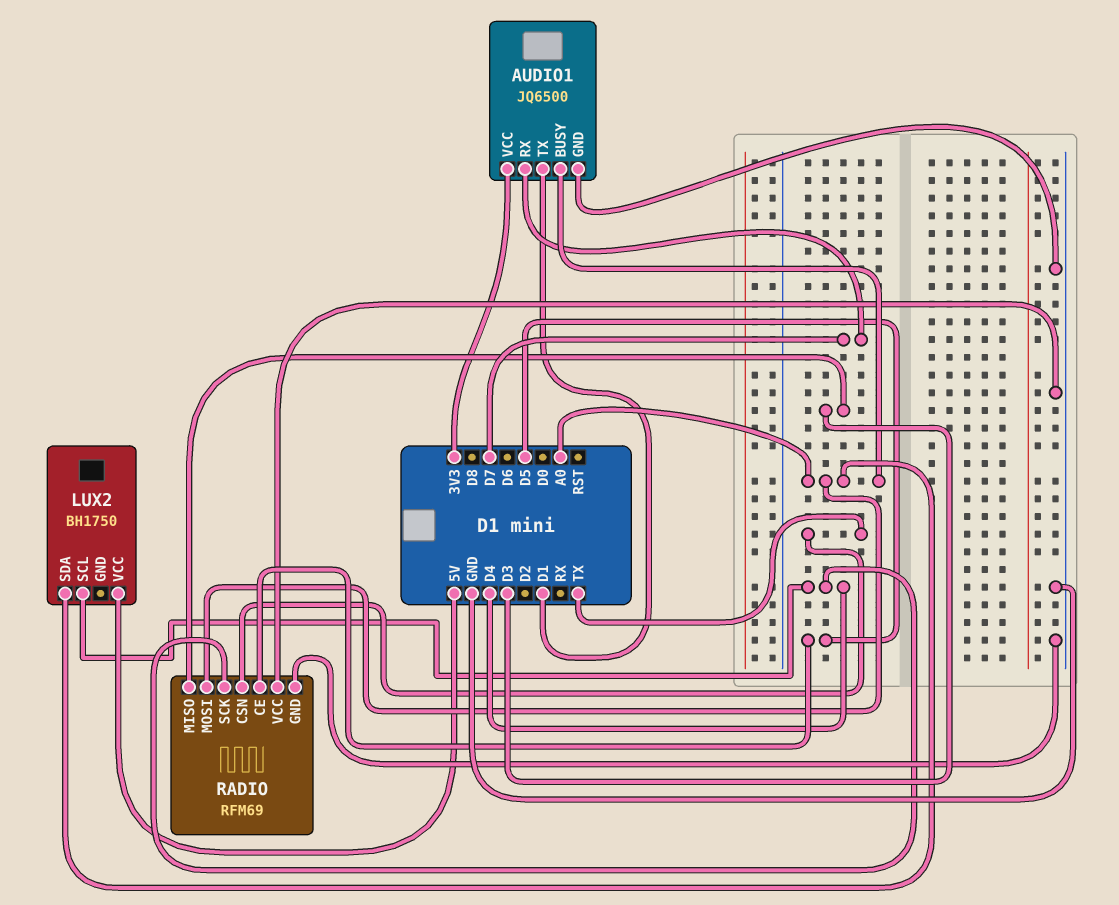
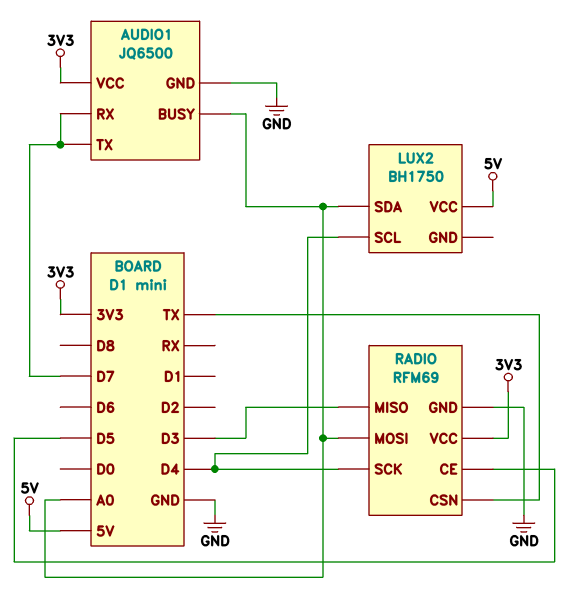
AUDIO1 pin TX: D1 -> D7
RADIO pin VCC: GND -> 3V3

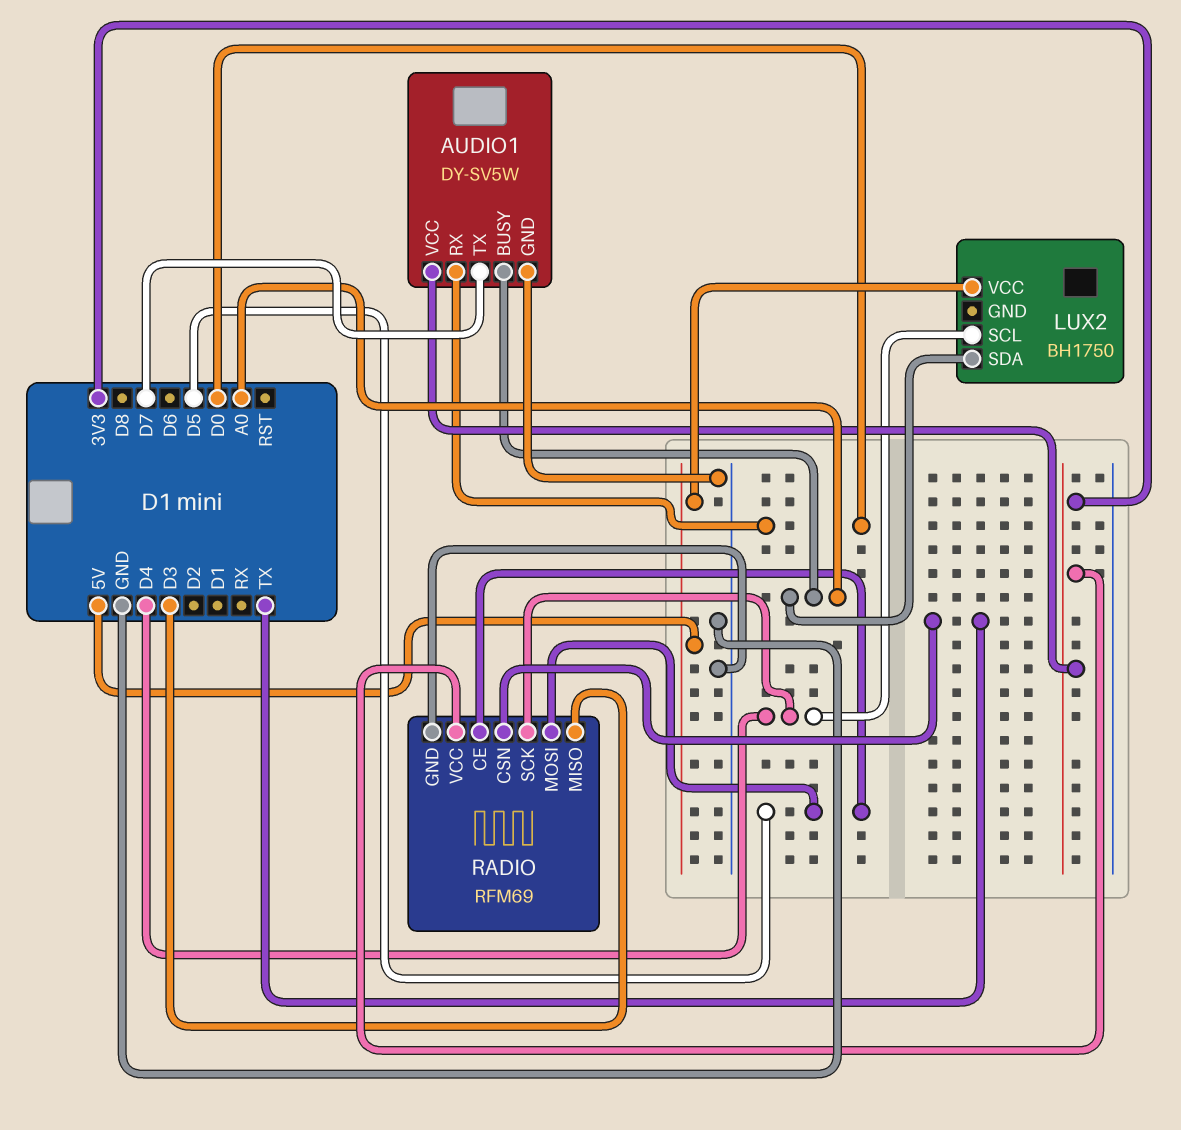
AUDIO1: JQ6500 -> DY-SV5W
AUDIO1 pin RX: D7 -> D0
RADIO pin MOSI: A0 -> D5

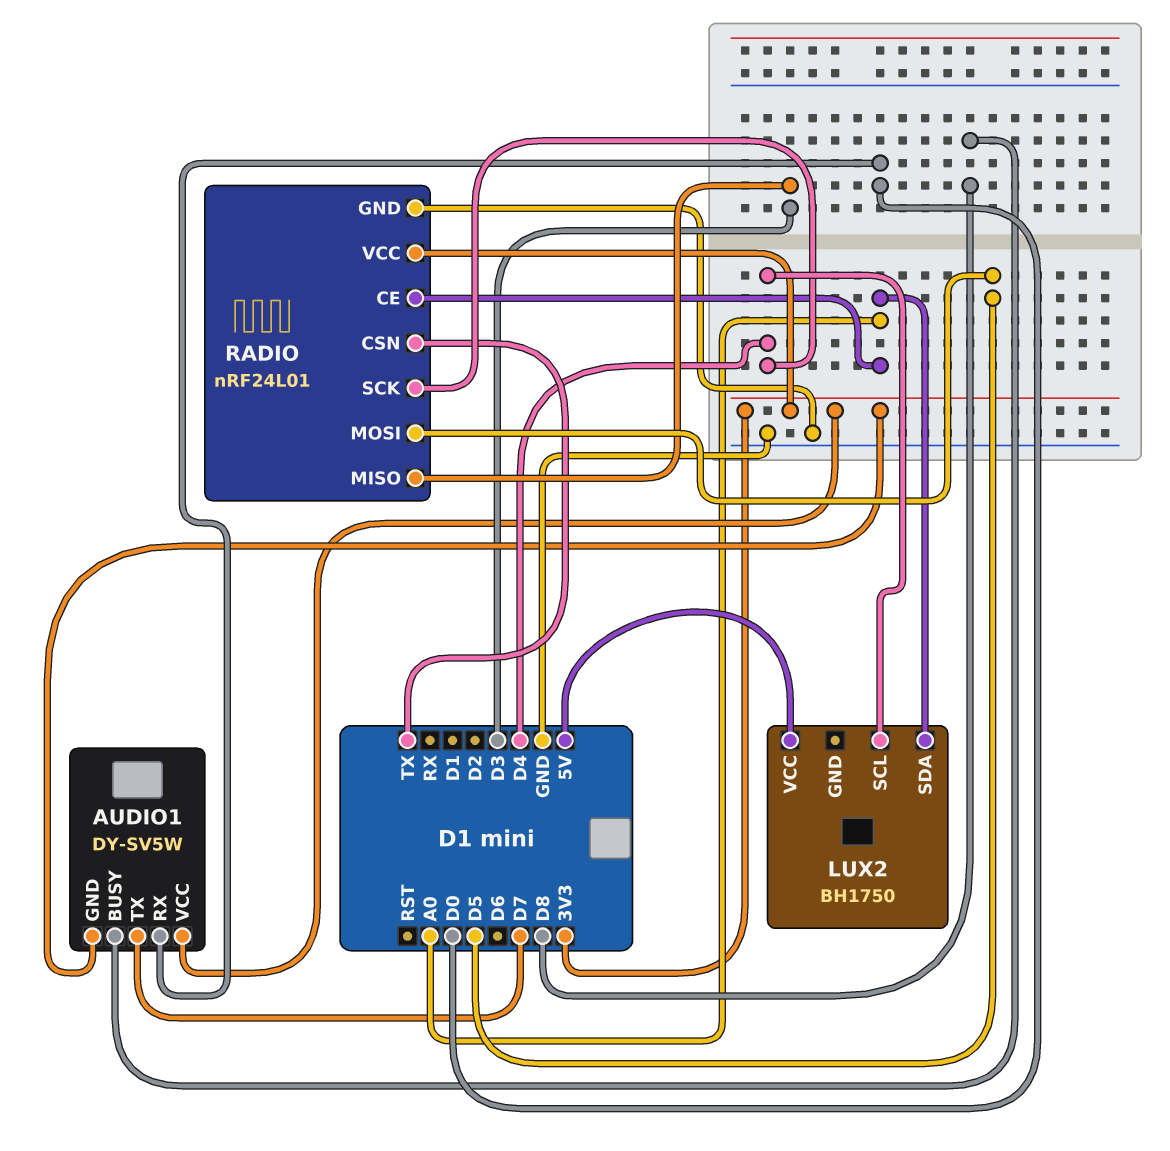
AUDIO1 pin BUSY: A0 -> D8
AUDIO1 pin GND: GND -> 3V3
RADIO: RFM69 -> nRF24L01
RADIO pin CE: D5 -> A0

